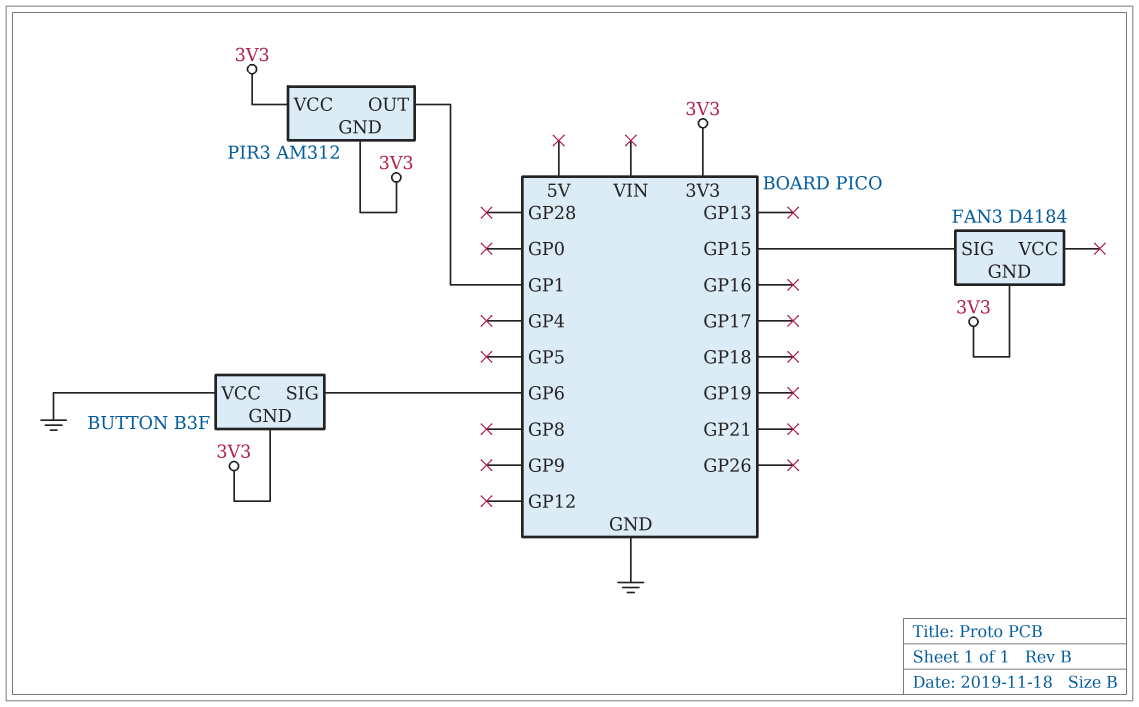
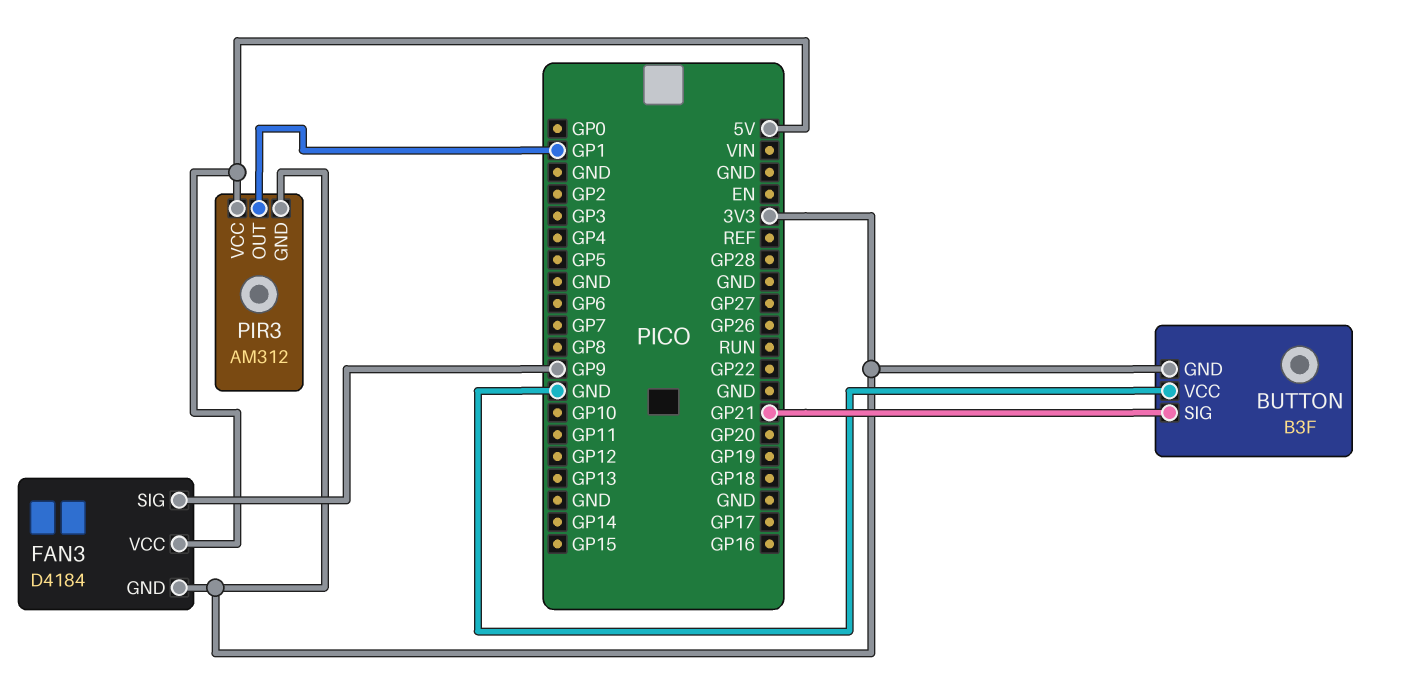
BUTTON pin SIG: GP6 -> GP21
FAN3 pin SIG: GP15 -> GP9
FAN3 pin VCC: none -> 5V
PIR3 pin VCC: 3V3 -> 5V

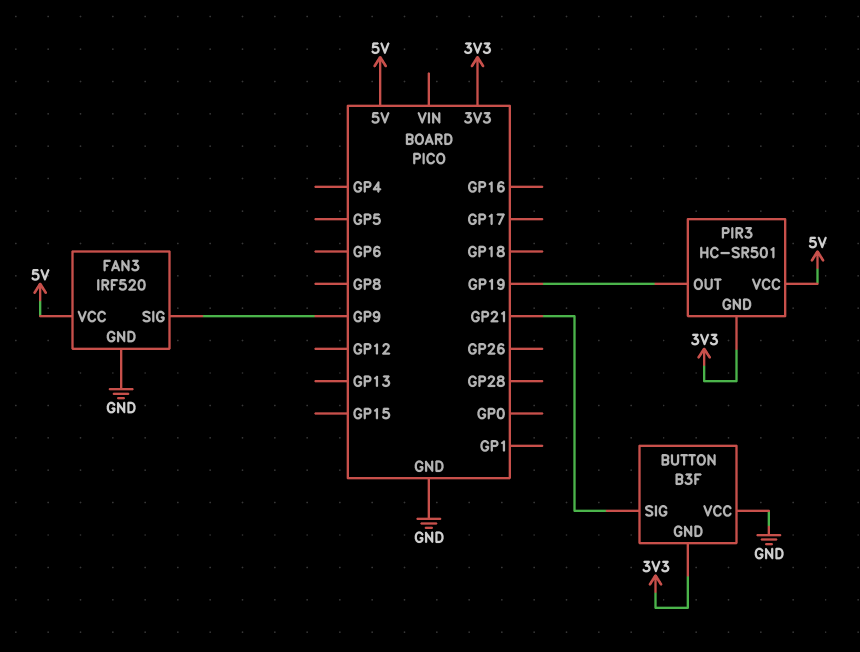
FAN3: D4184 -> IRF520
FAN3 pin GND: 3V3 -> GND
PIR3: AM312 -> HC-SR501
PIR3 pin OUT: GP1 -> GP19

